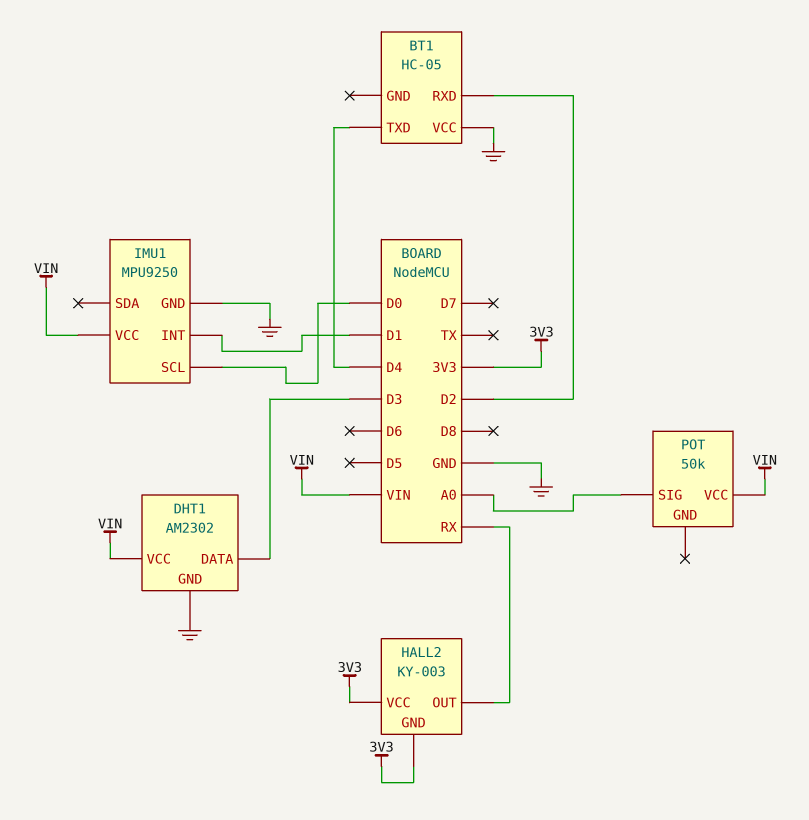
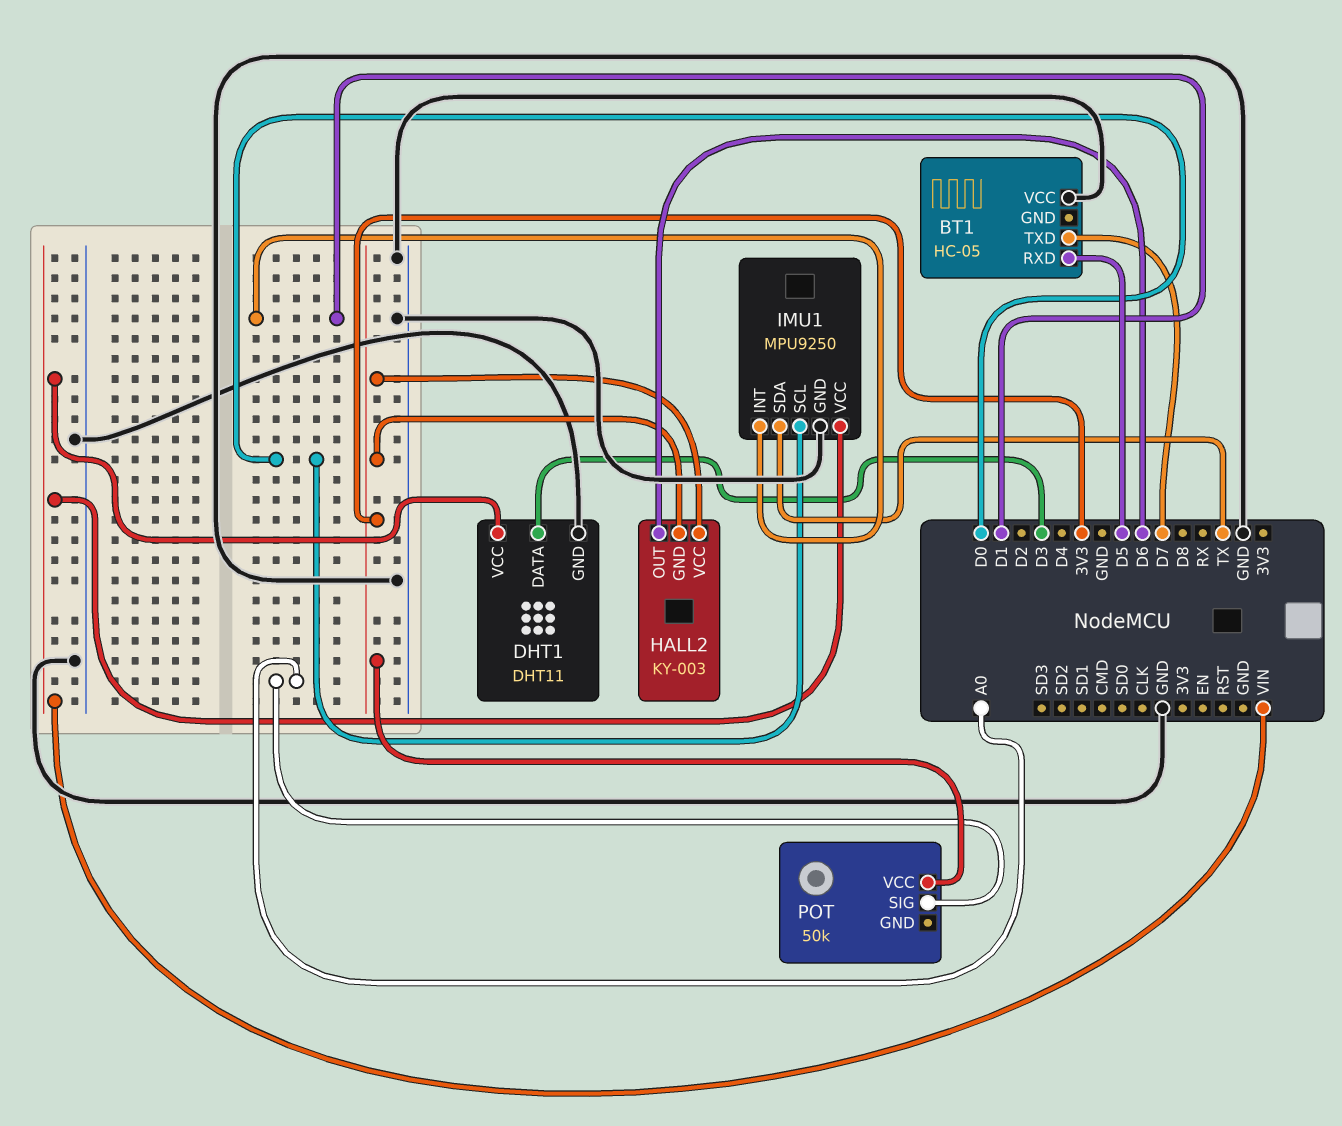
BT1 pin RXD: D2 -> D5
BT1 pin TXD: D4 -> D7
DHT1: AM2302 -> DHT11
HALL2 pin OUT: RX -> D6
IMU1 pin SDA: none -> TX
POT pin VCC: VIN -> 3V3

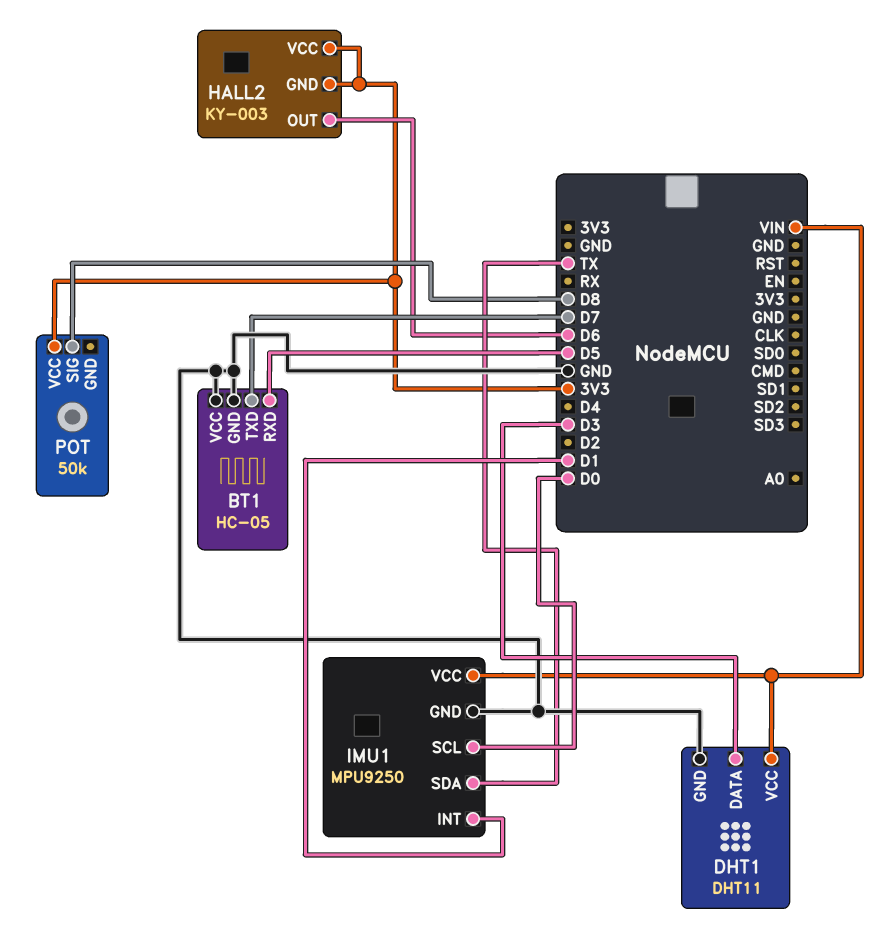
BT1 pin GND: none -> GND
POT pin SIG: A0 -> D8

